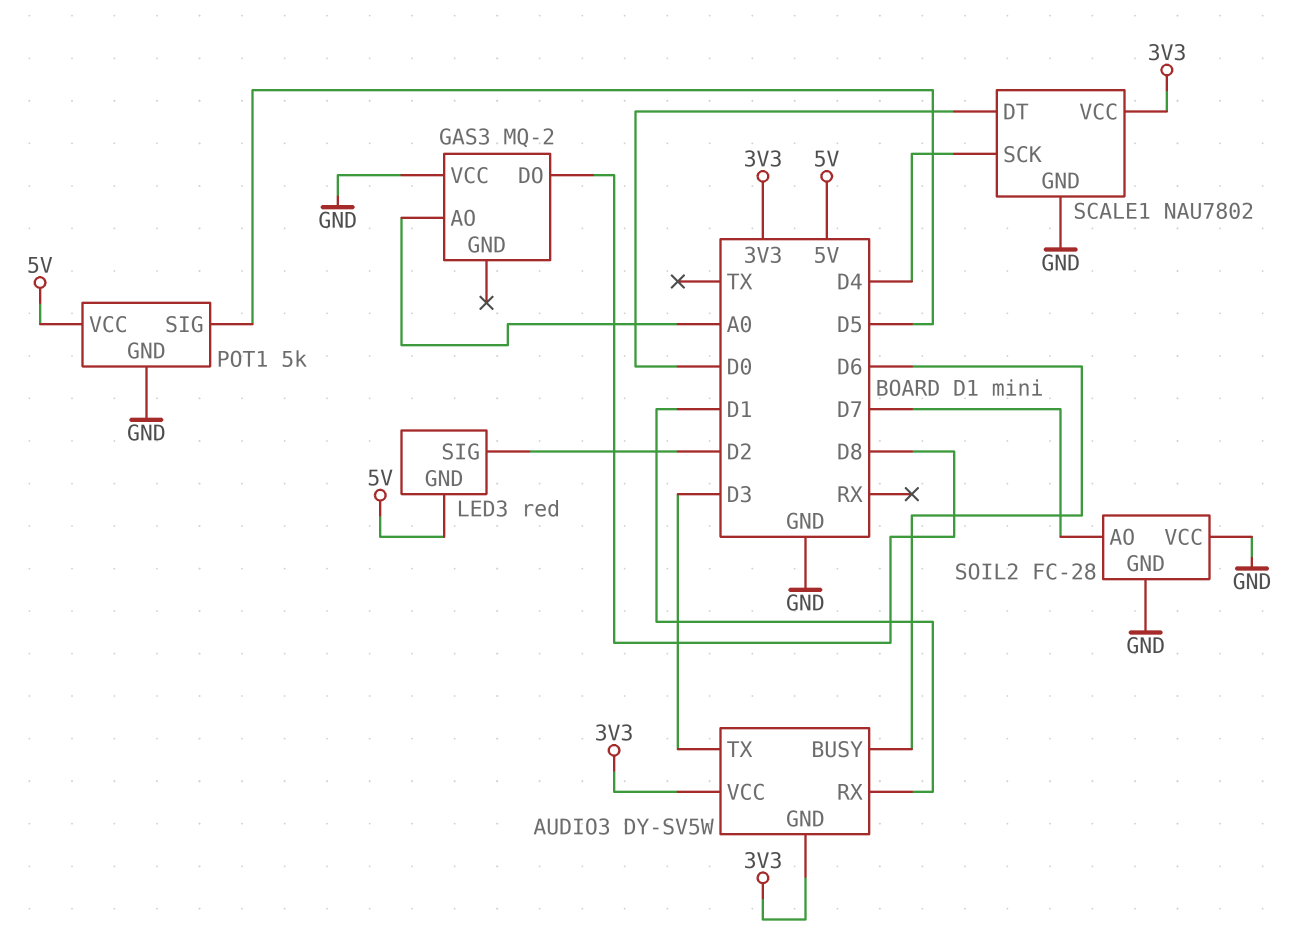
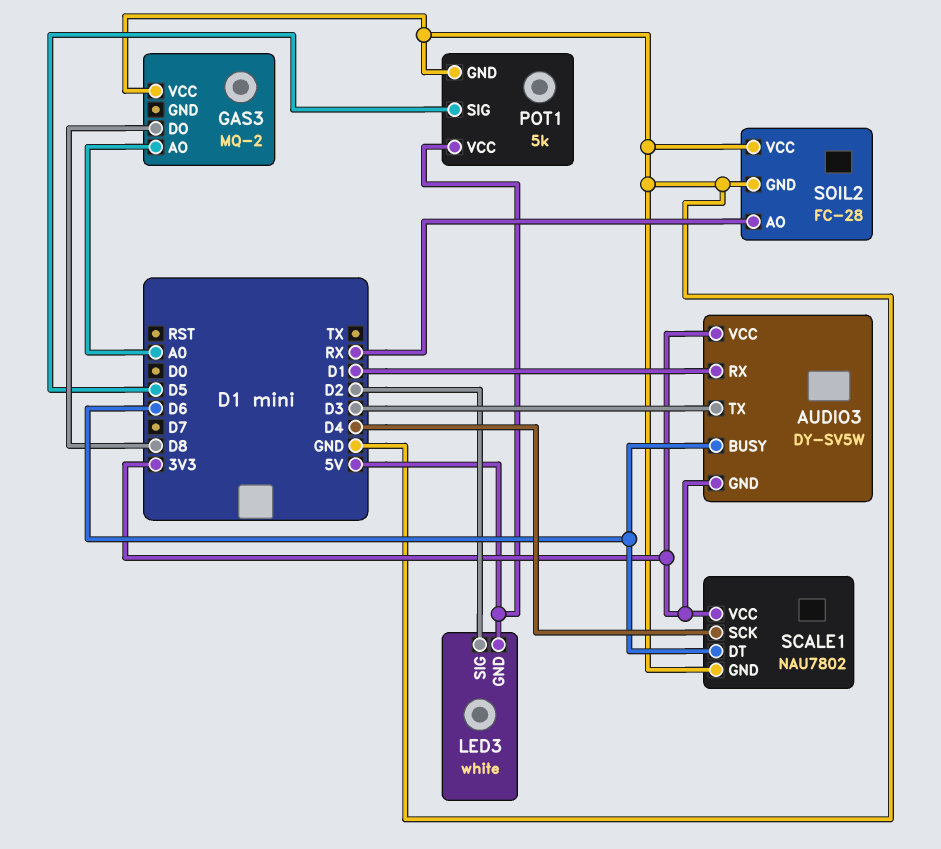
LED3: red -> white
SCALE1 pin DT: D0 -> D6
SOIL2 pin AO: D7 -> RX

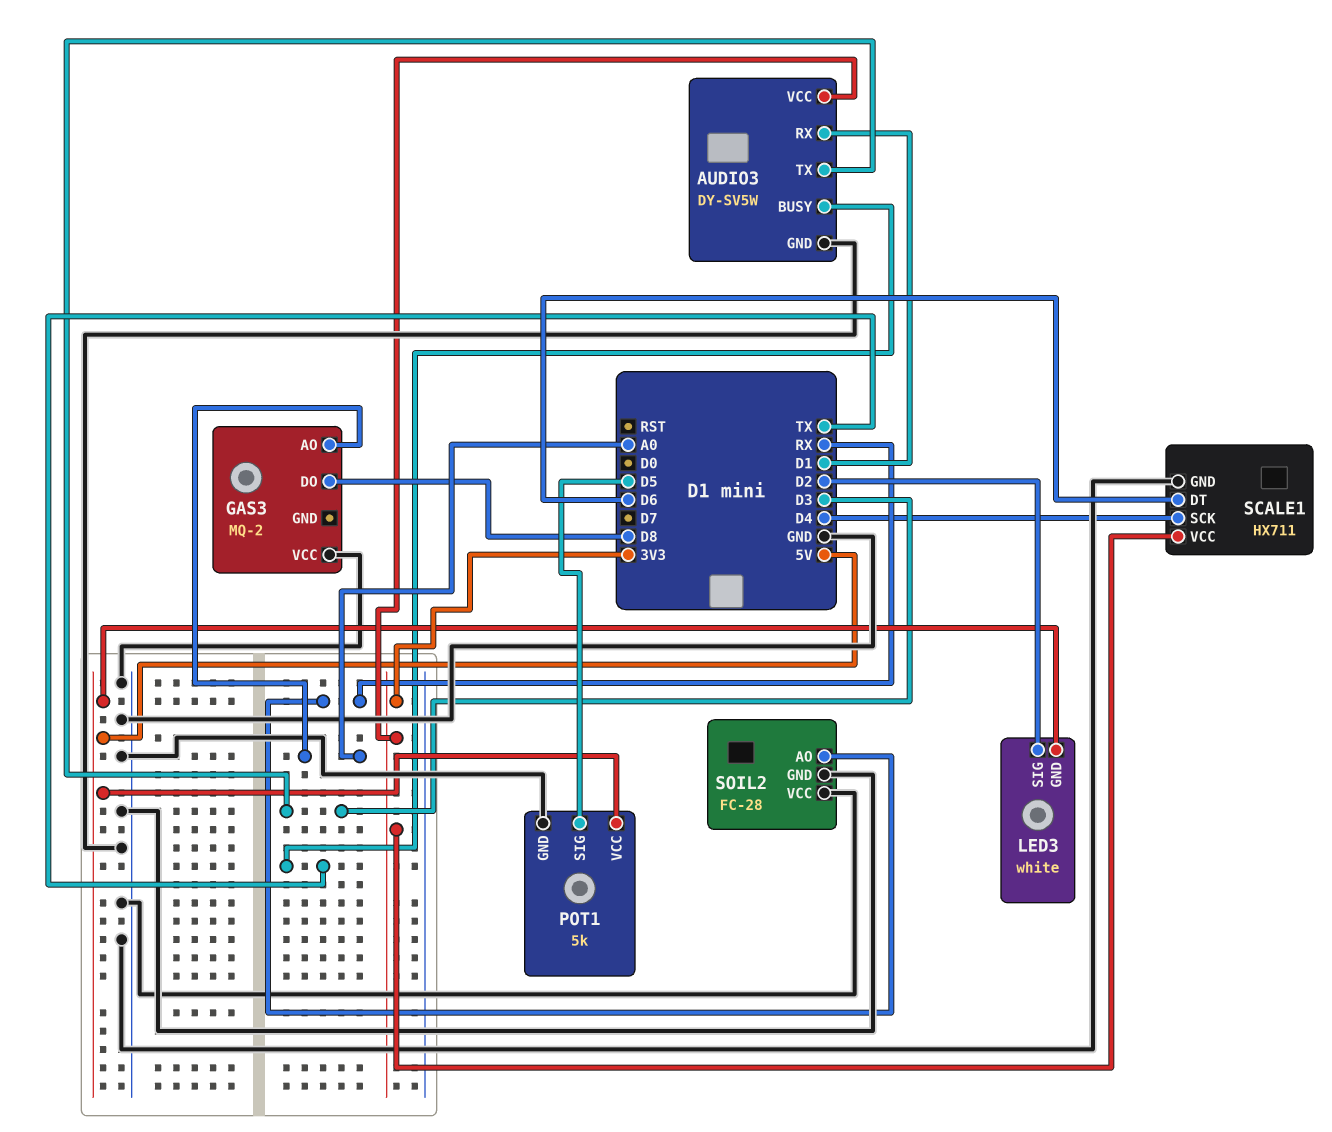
AUDIO3 pin BUSY: D6 -> TX
AUDIO3 pin GND: 3V3 -> GND
SCALE1: NAU7802 -> HX711

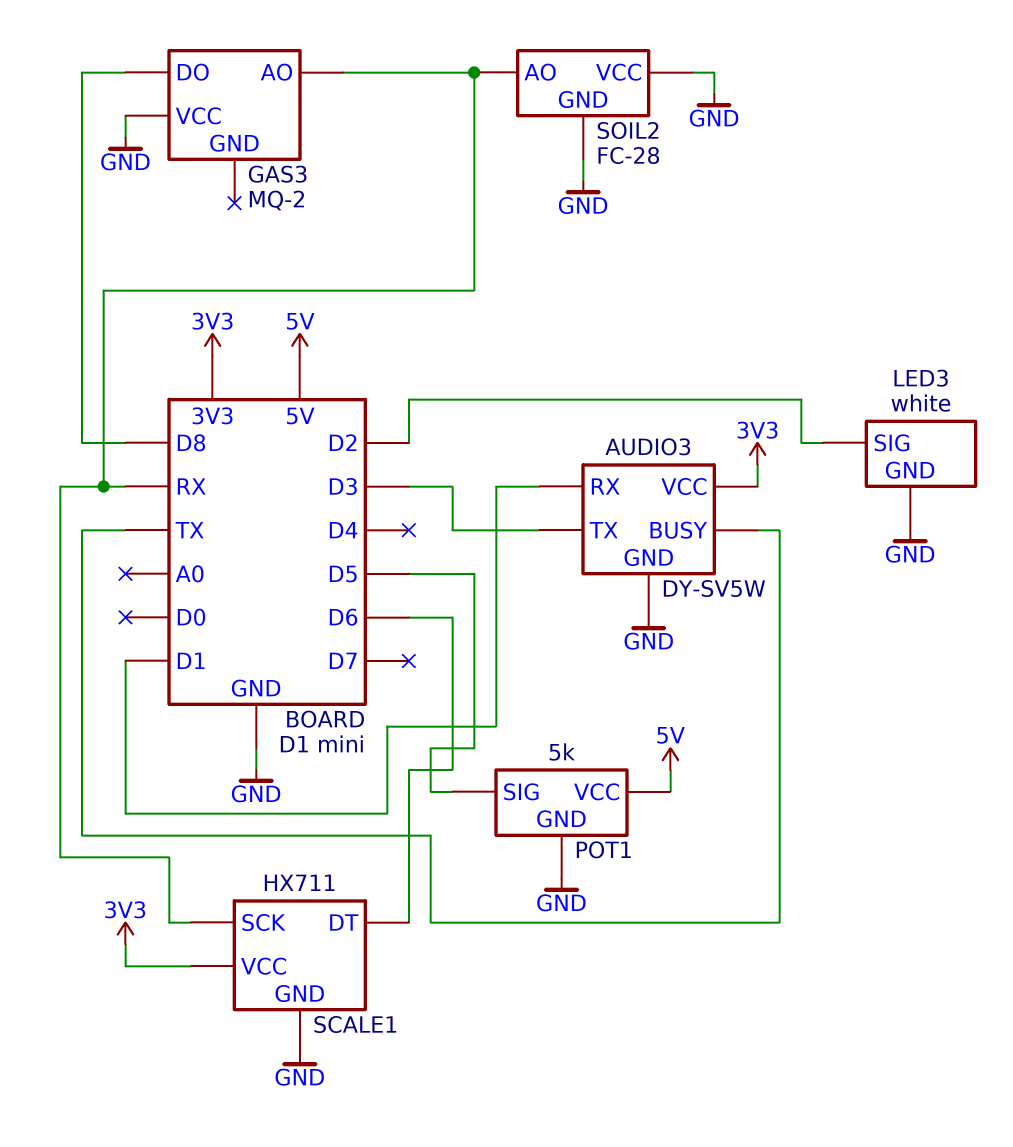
GAS3 pin AO: A0 -> RX
LED3 pin GND: 5V -> GND
SCALE1 pin SCK: D4 -> RX

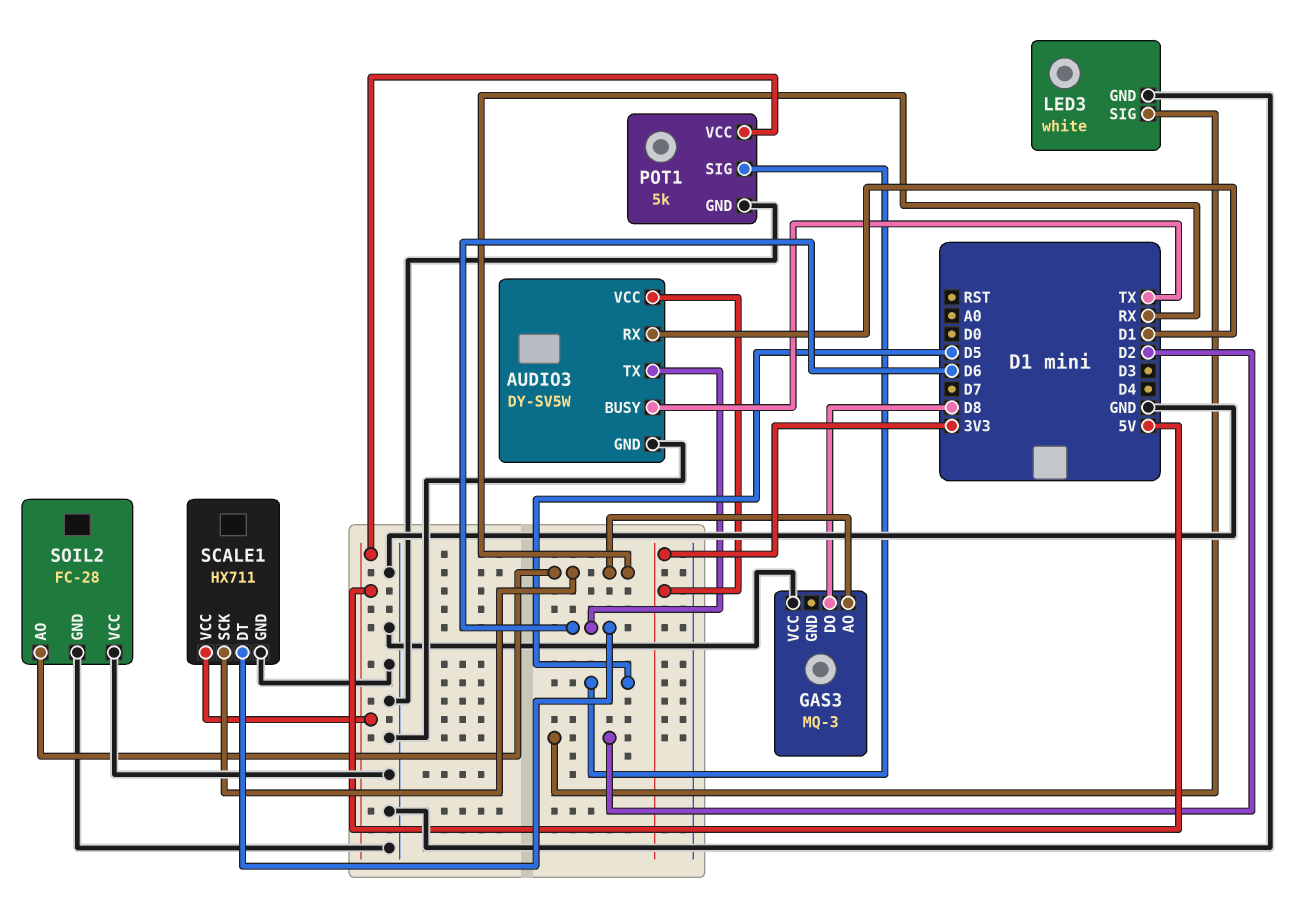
AUDIO3 pin TX: D3 -> D6
GAS3: MQ-2 -> MQ-3
SCALE1 pin VCC: 3V3 -> 5V

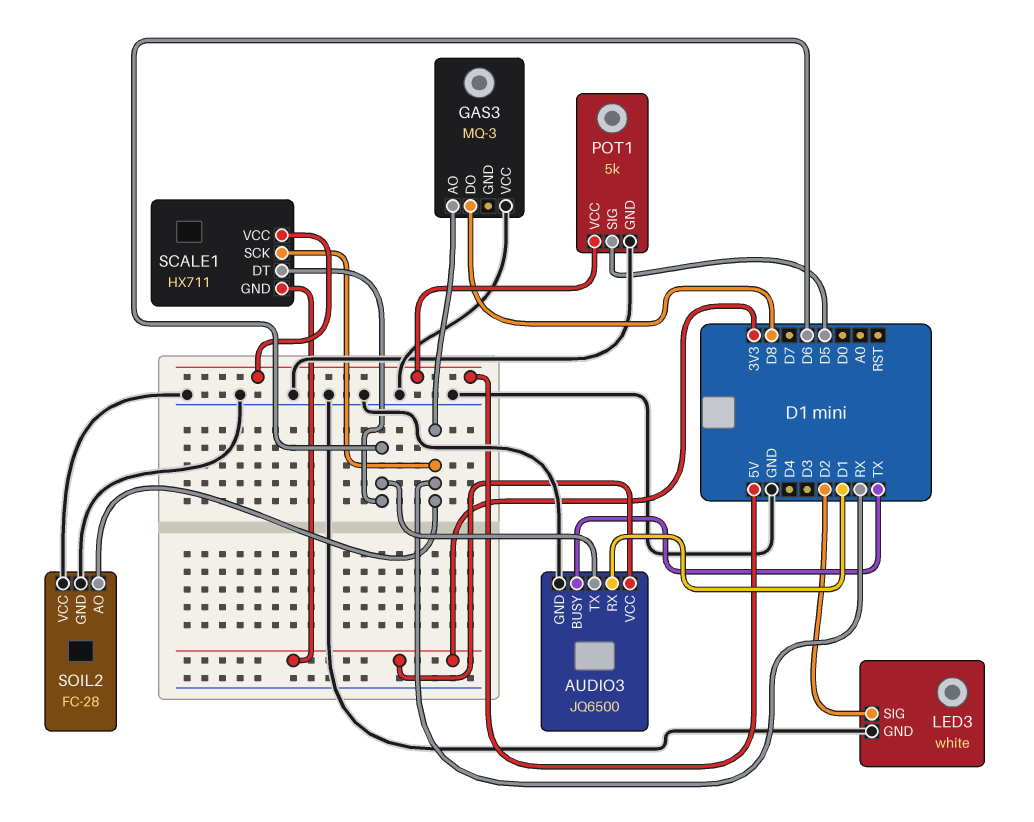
AUDIO3: DY-SV5W -> JQ6500
SCALE1 pin GND: GND -> 3V3

